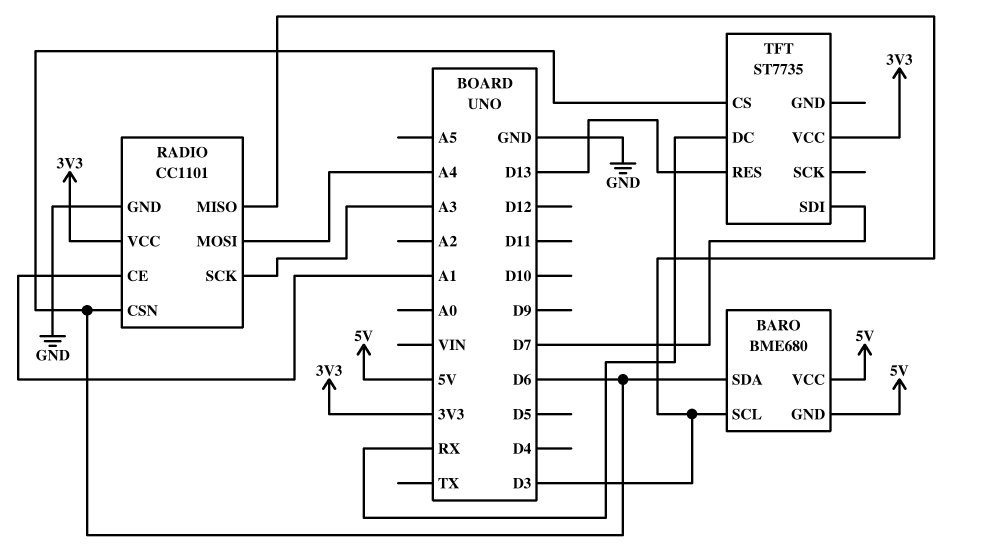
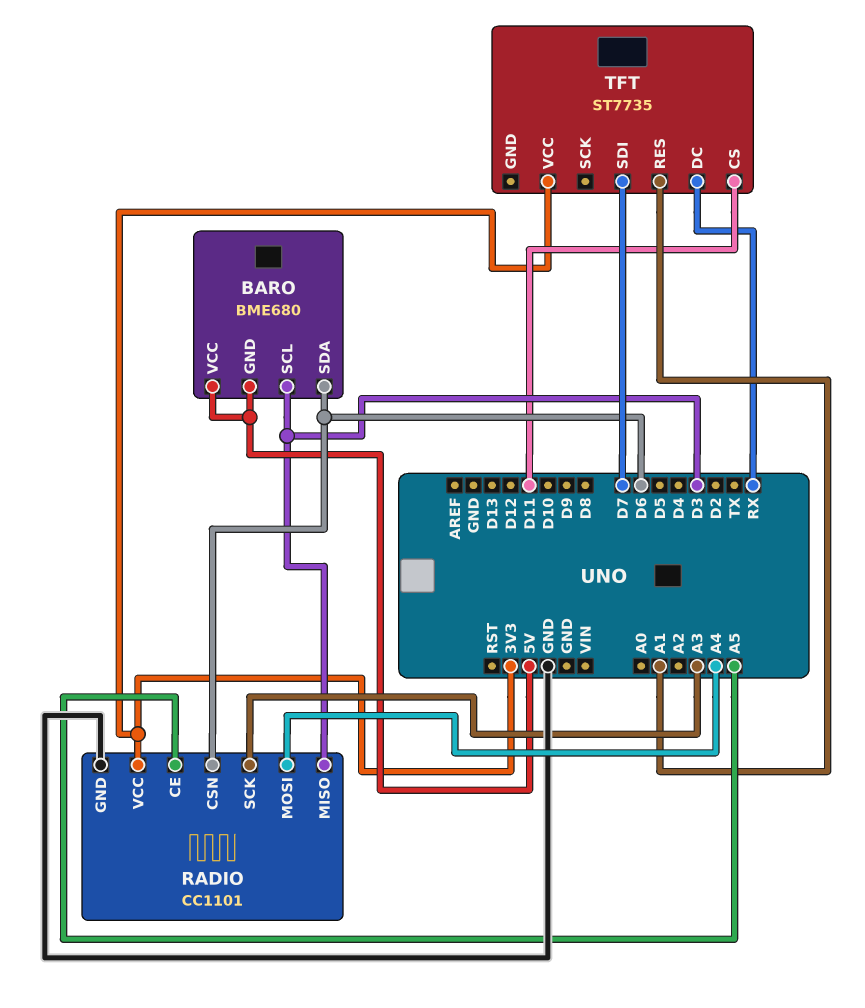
RADIO pin CE: A1 -> A5
TFT pin CS: D6 -> D11
TFT pin RES: D13 -> A1

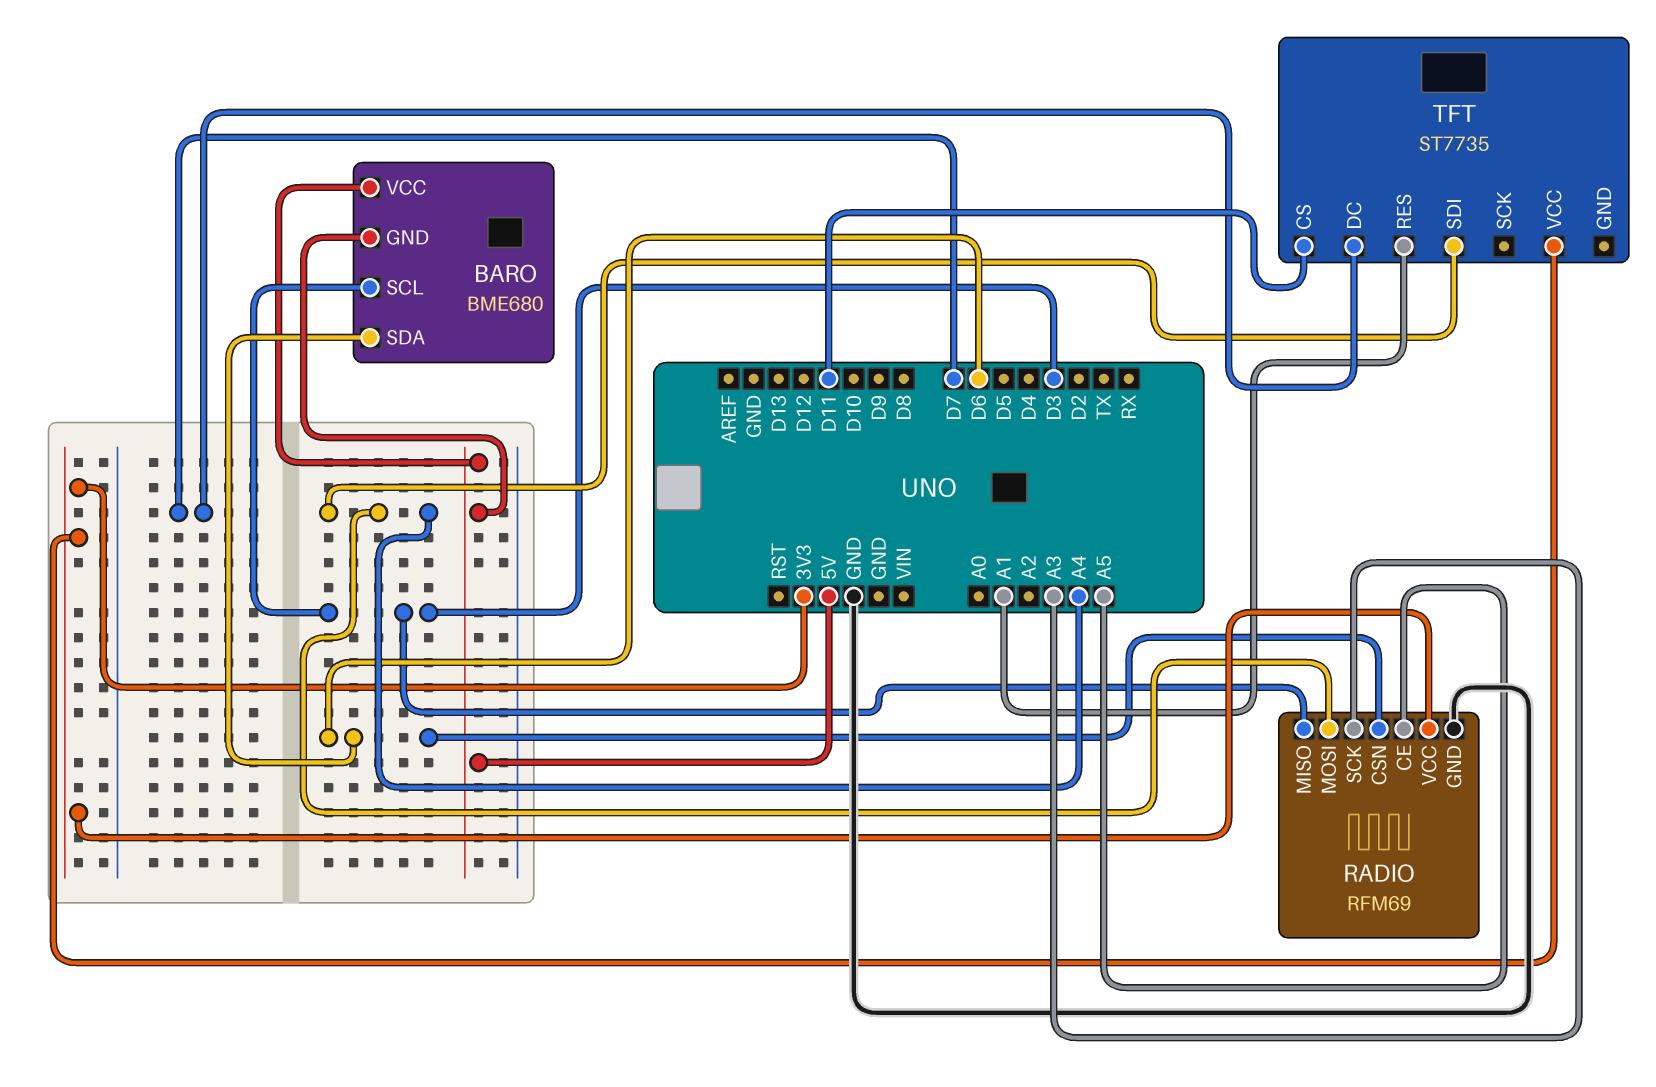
RADIO: CC1101 -> RFM69
TFT pin DC: RX -> D7
TFT pin SDI: D7 -> A4

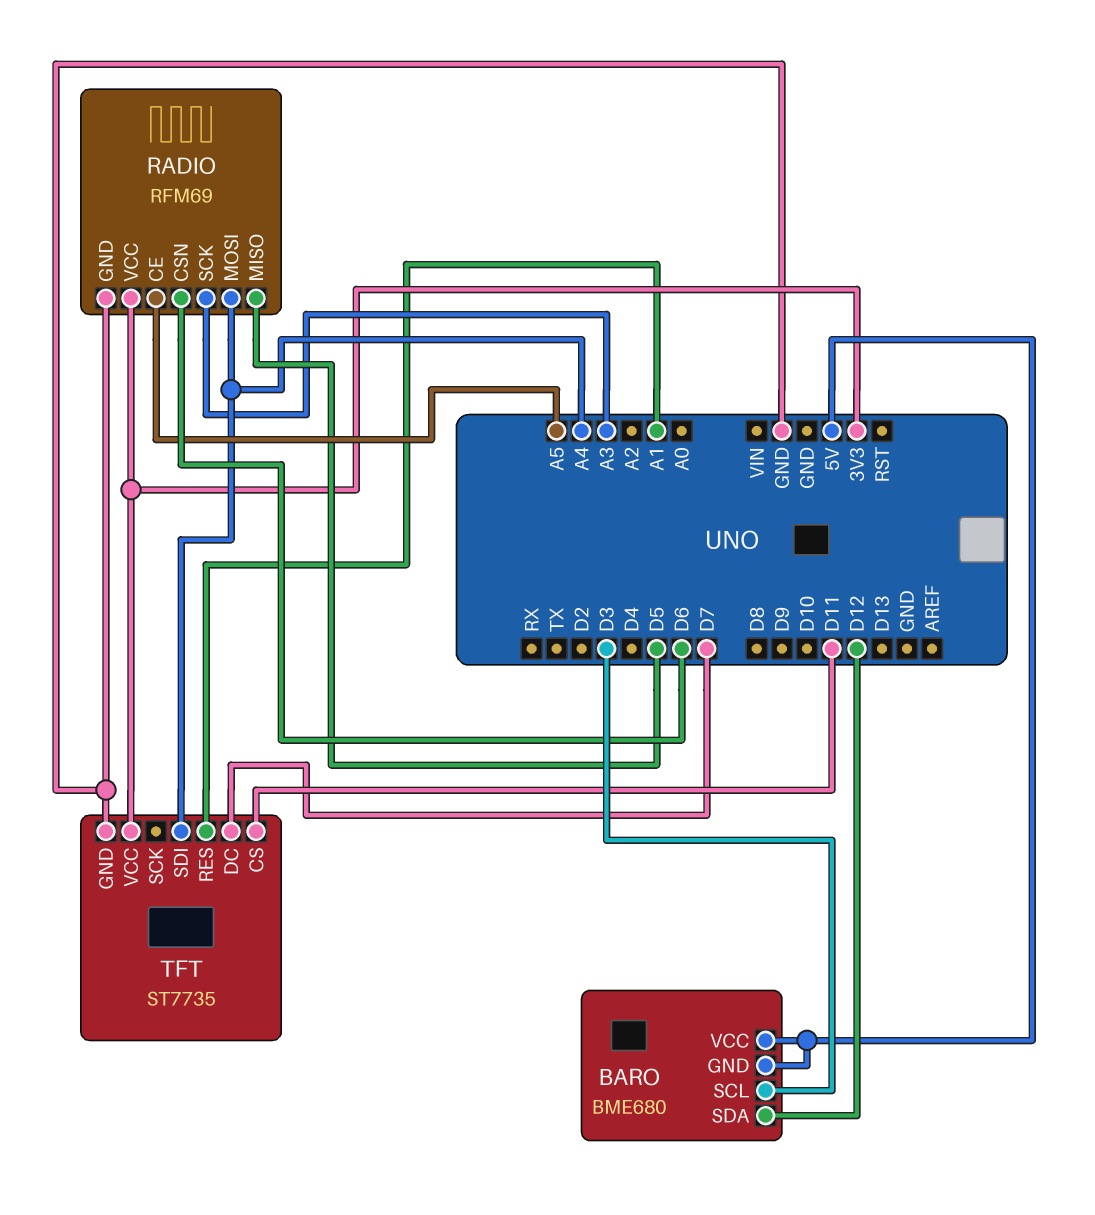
BARO pin SDA: D6 -> D12
RADIO pin MISO: D3 -> D5
TFT pin GND: none -> GND

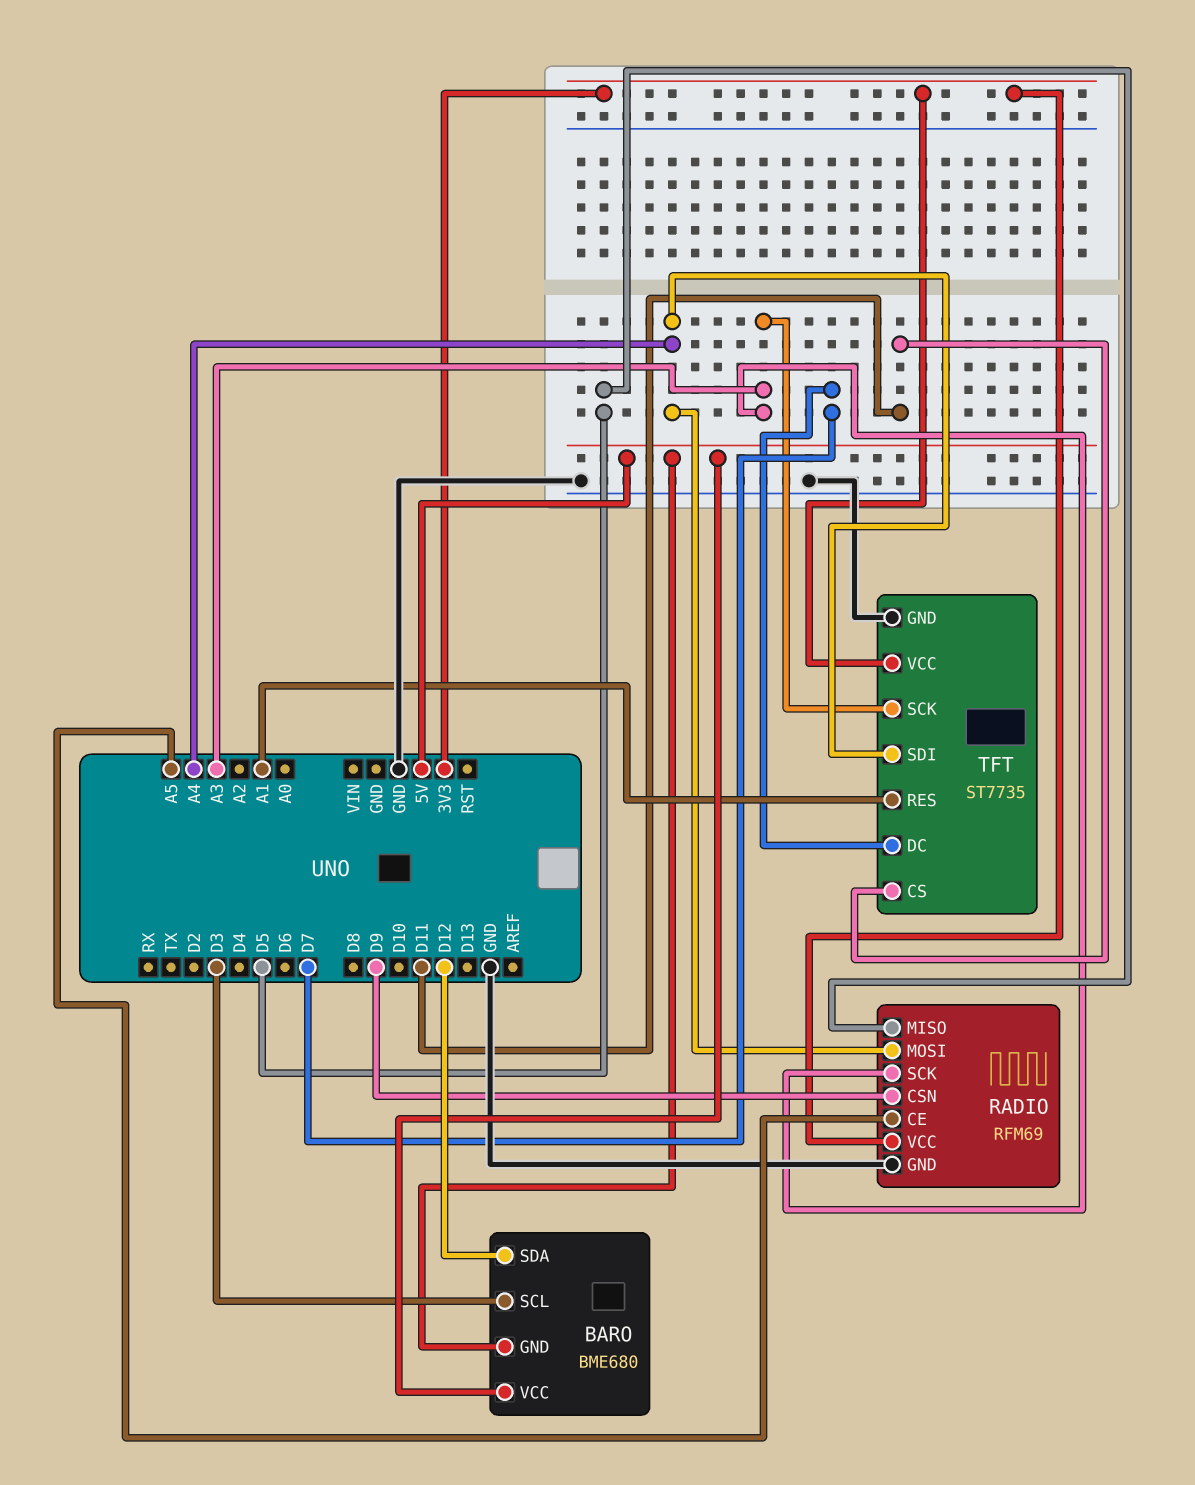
RADIO pin CSN: D6 -> D9
TFT pin SCK: none -> A3

